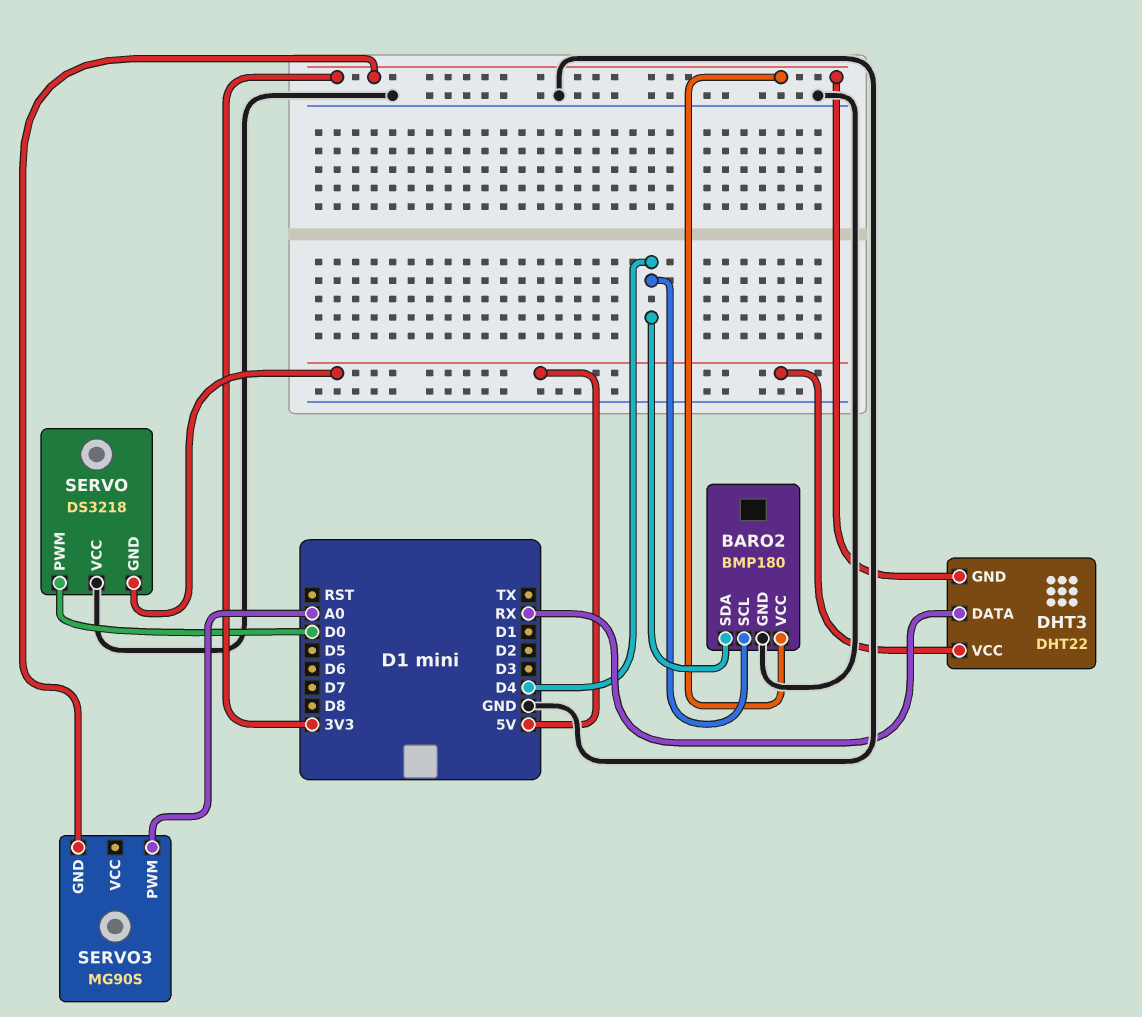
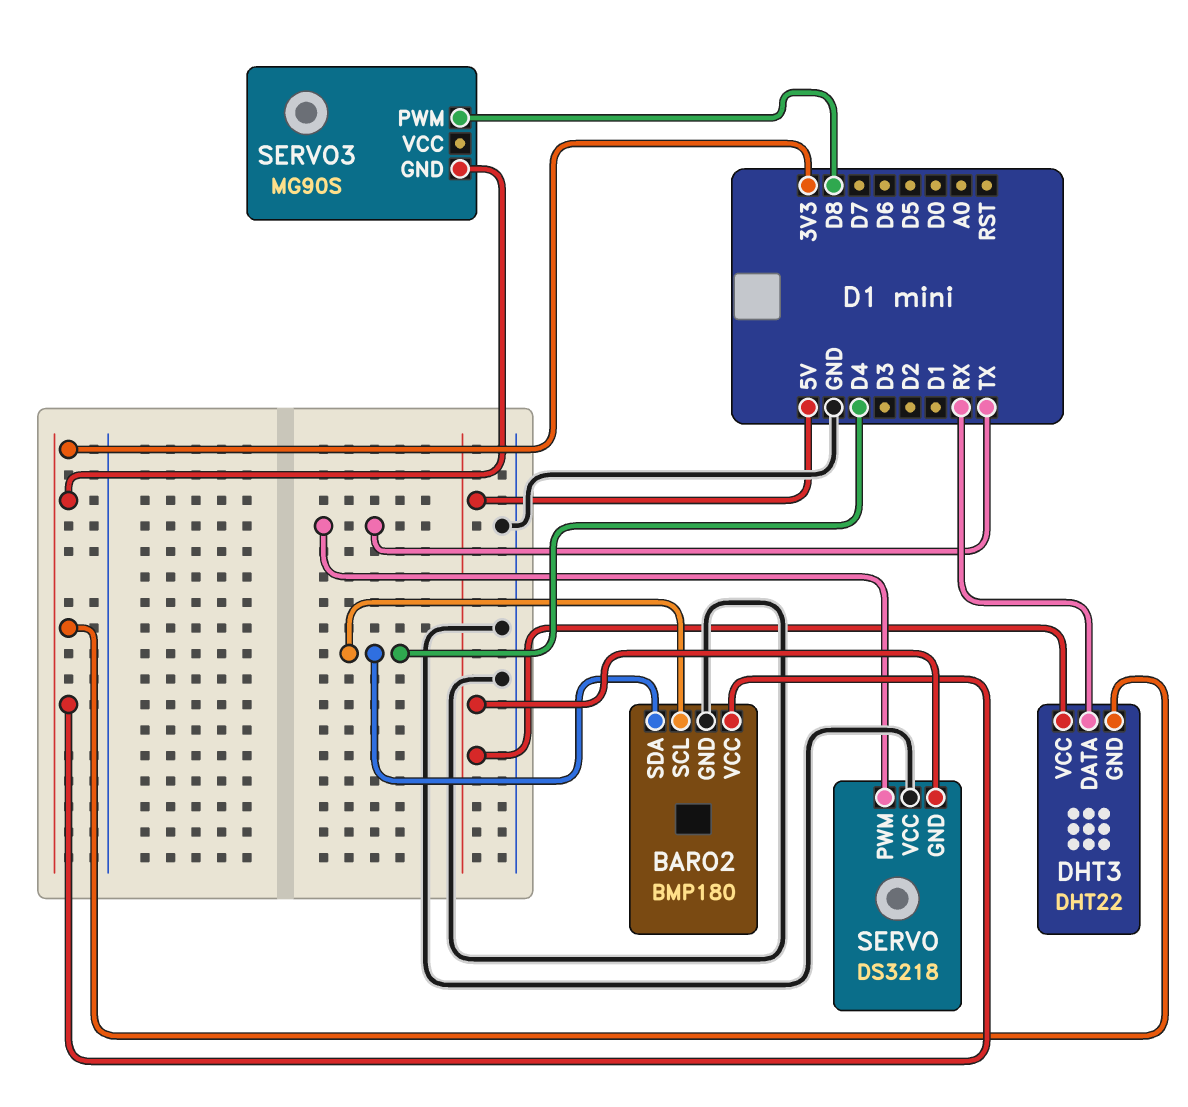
SERVO pin PWM: D0 -> TX
SERVO3 pin PWM: A0 -> D8

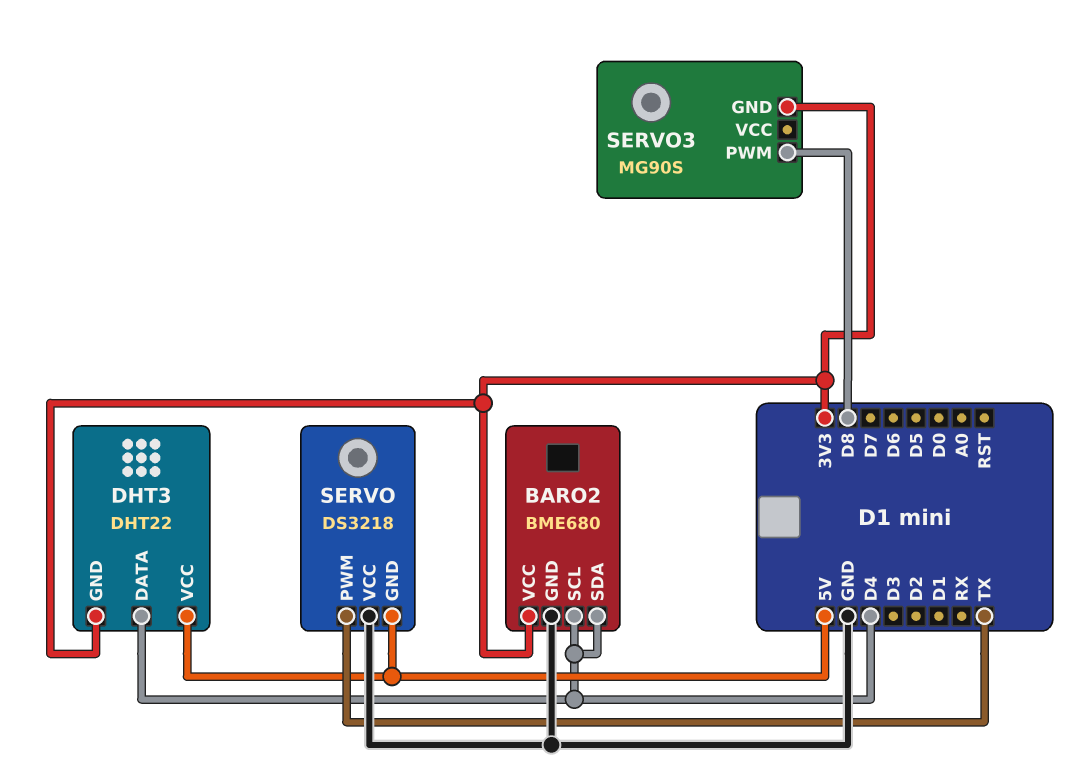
BARO2: BMP180 -> BME680
DHT3 pin DATA: RX -> D4

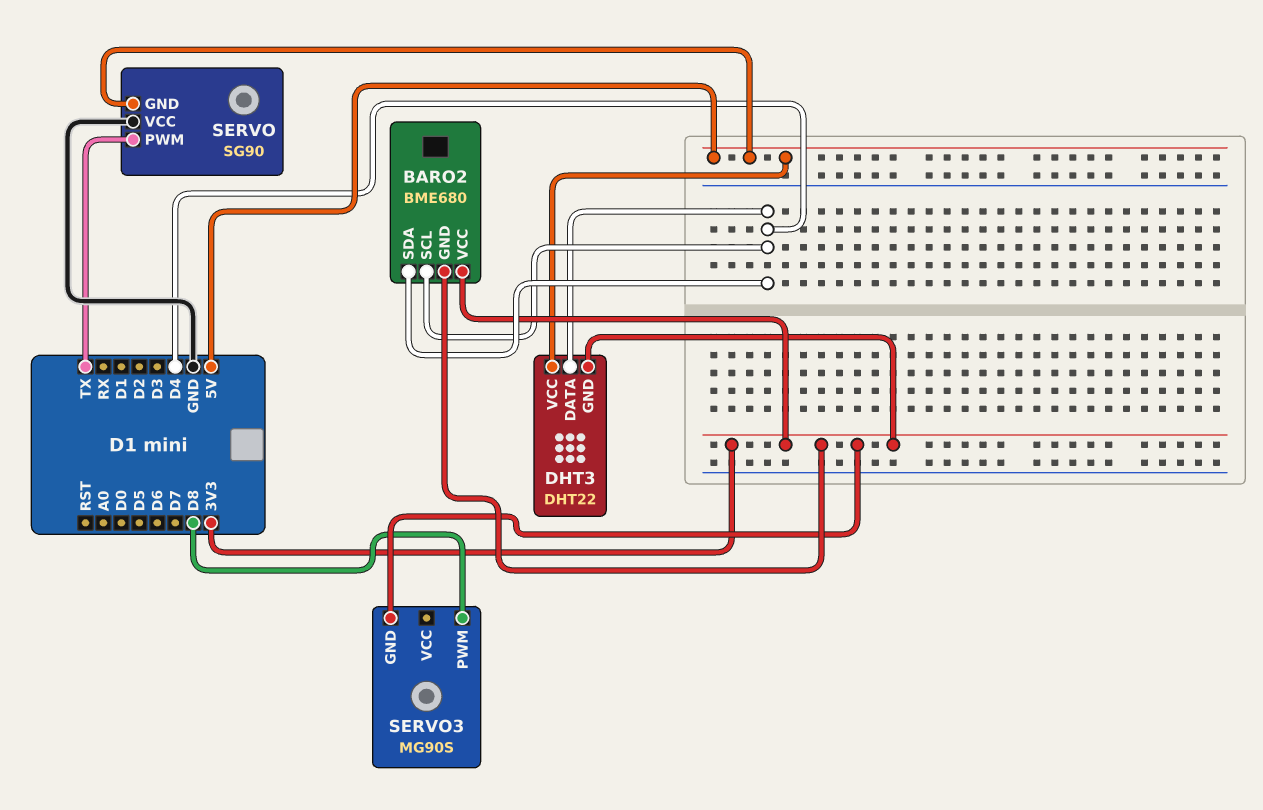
BARO2 pin GND: GND -> 3V3
SERVO: DS3218 -> SG90

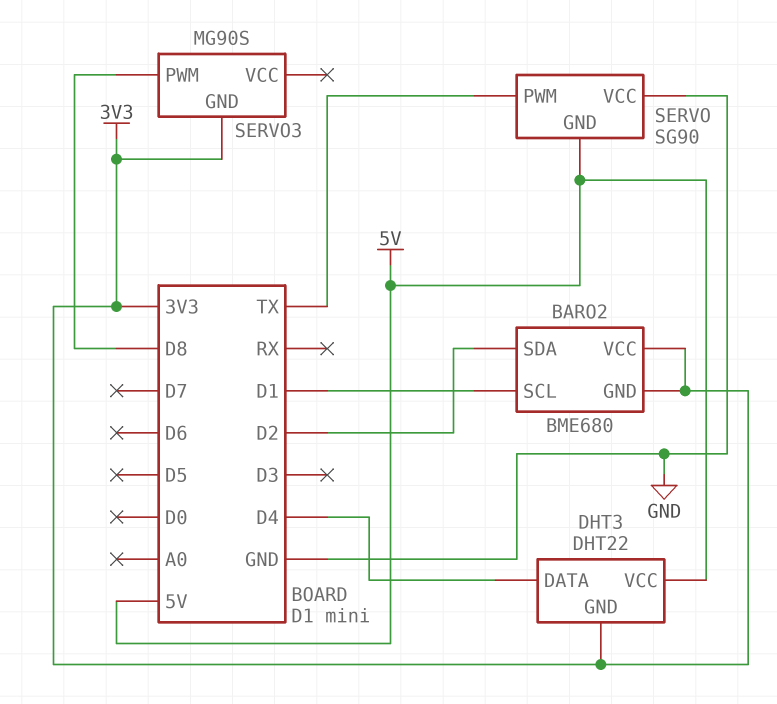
BARO2 pin SCL: D4 -> D1
BARO2 pin SDA: D4 -> D2

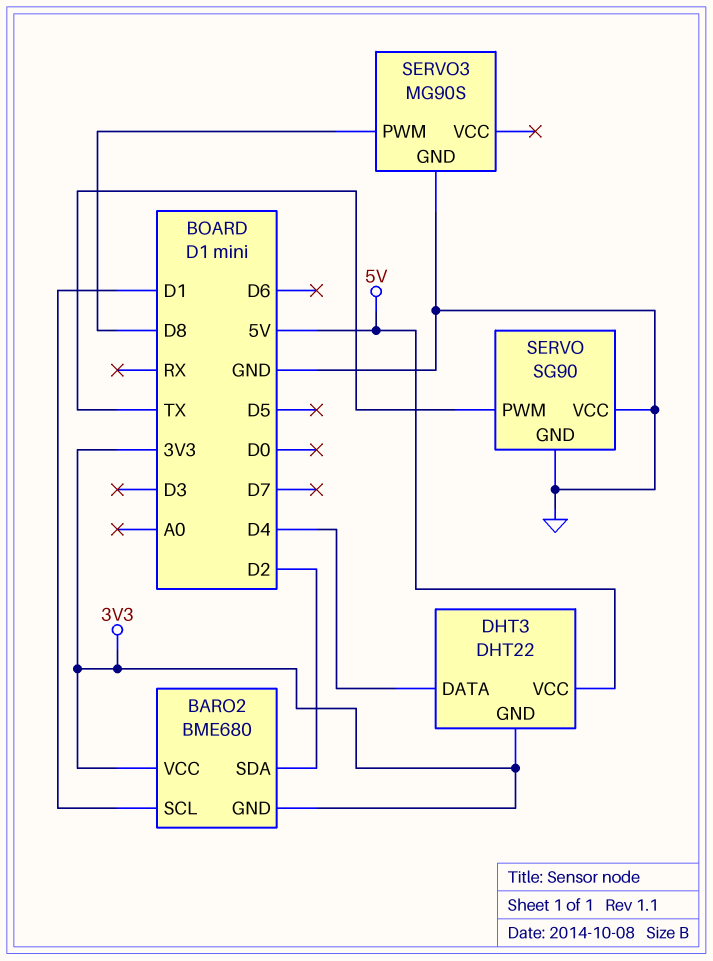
SERVO pin GND: 5V -> GND
SERVO3 pin GND: 3V3 -> GND

